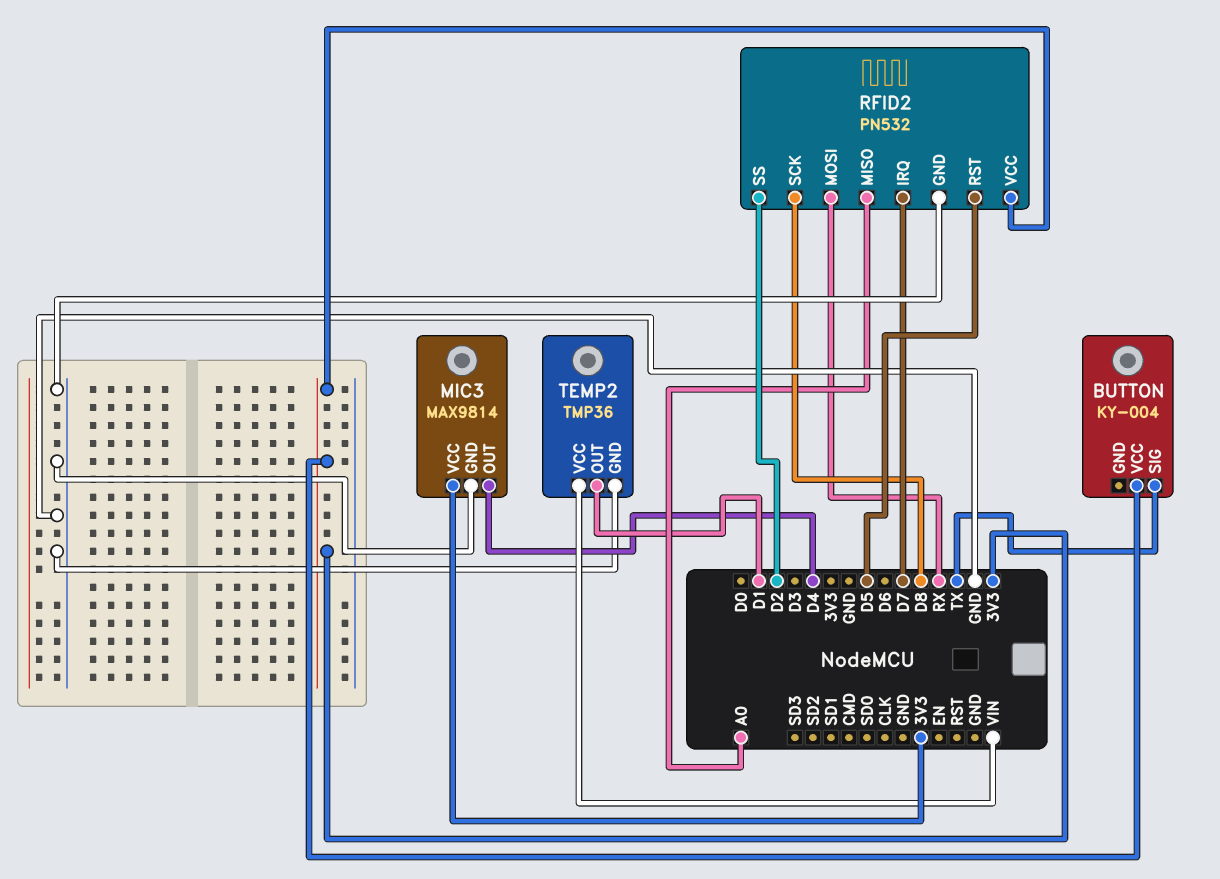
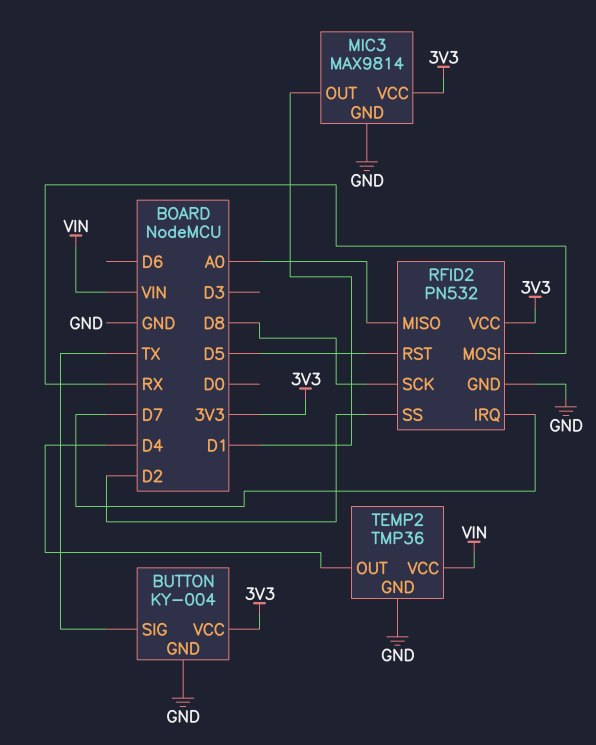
BUTTON pin GND: none -> GND
MIC3 pin OUT: D4 -> D1
TEMP2 pin OUT: D1 -> D4

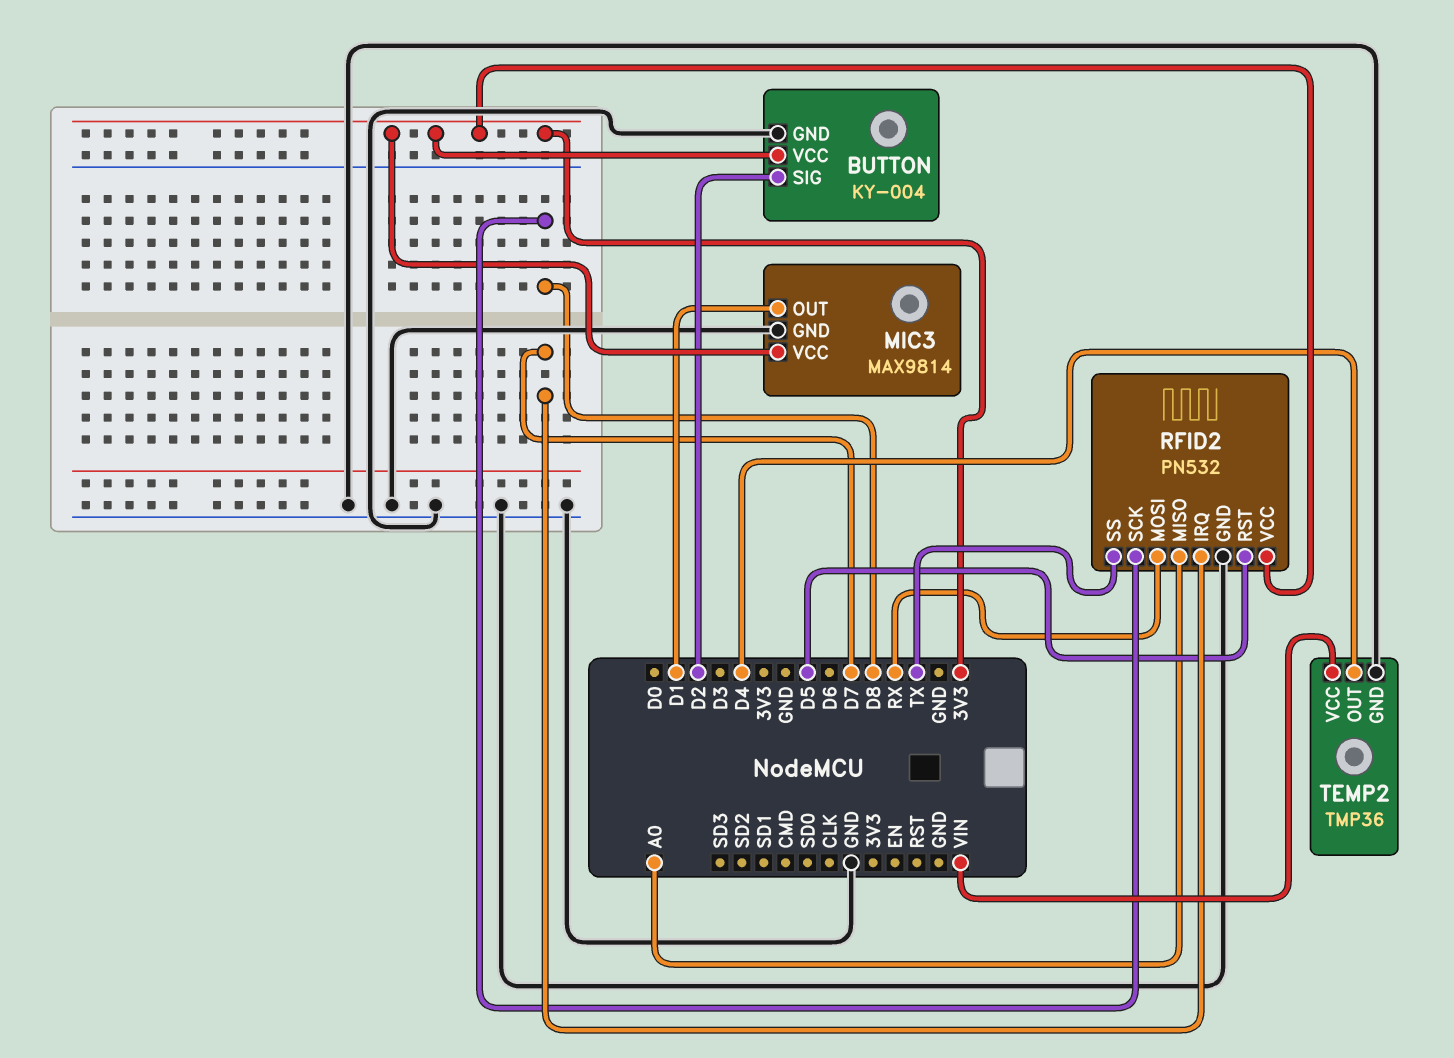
BUTTON pin SIG: TX -> D2
RFID2 pin SS: D2 -> TX

